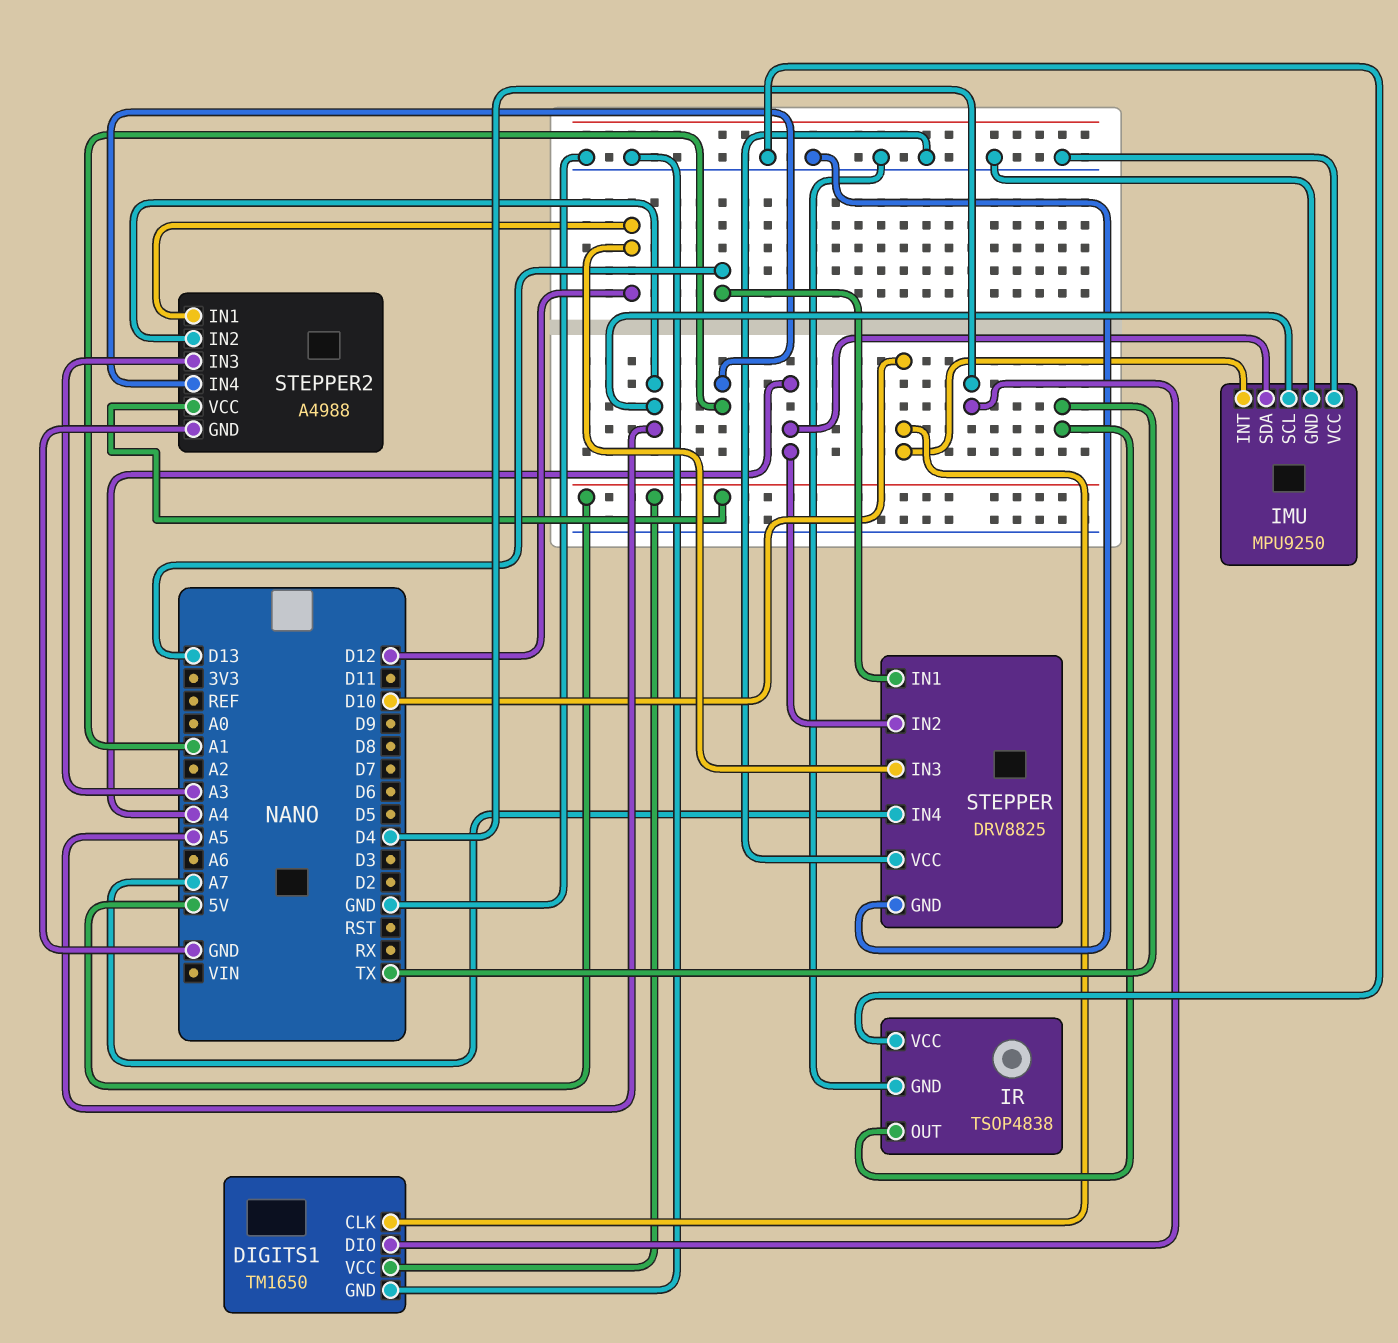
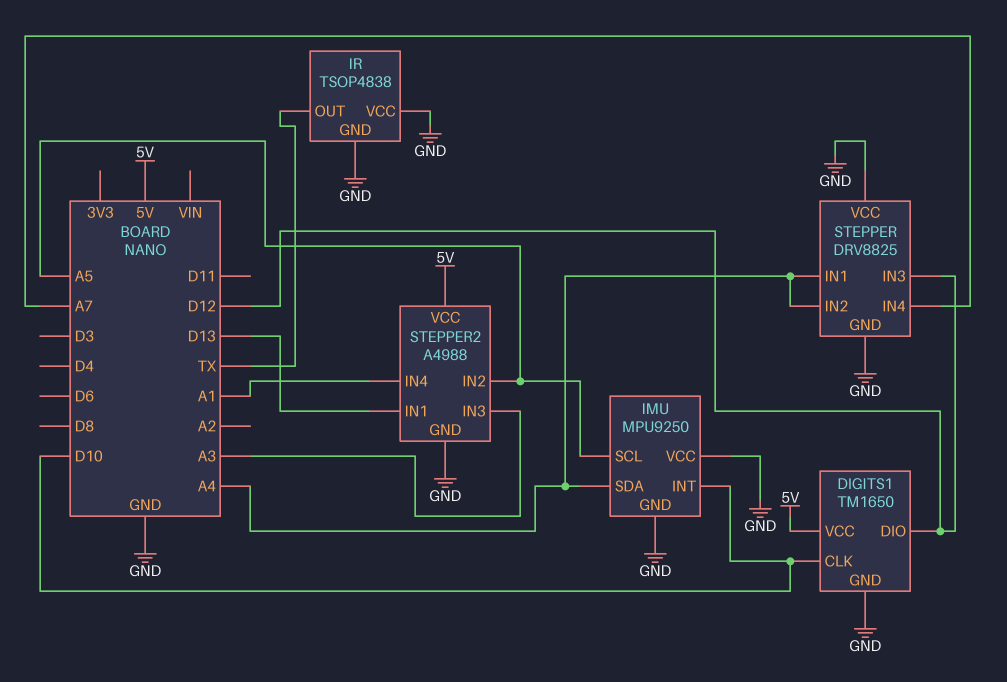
DIGITS1 pin DIO: D4 -> D12
STEPPER pin IN1: D13 -> A4
STEPPER2 pin IN1: D12 -> D13

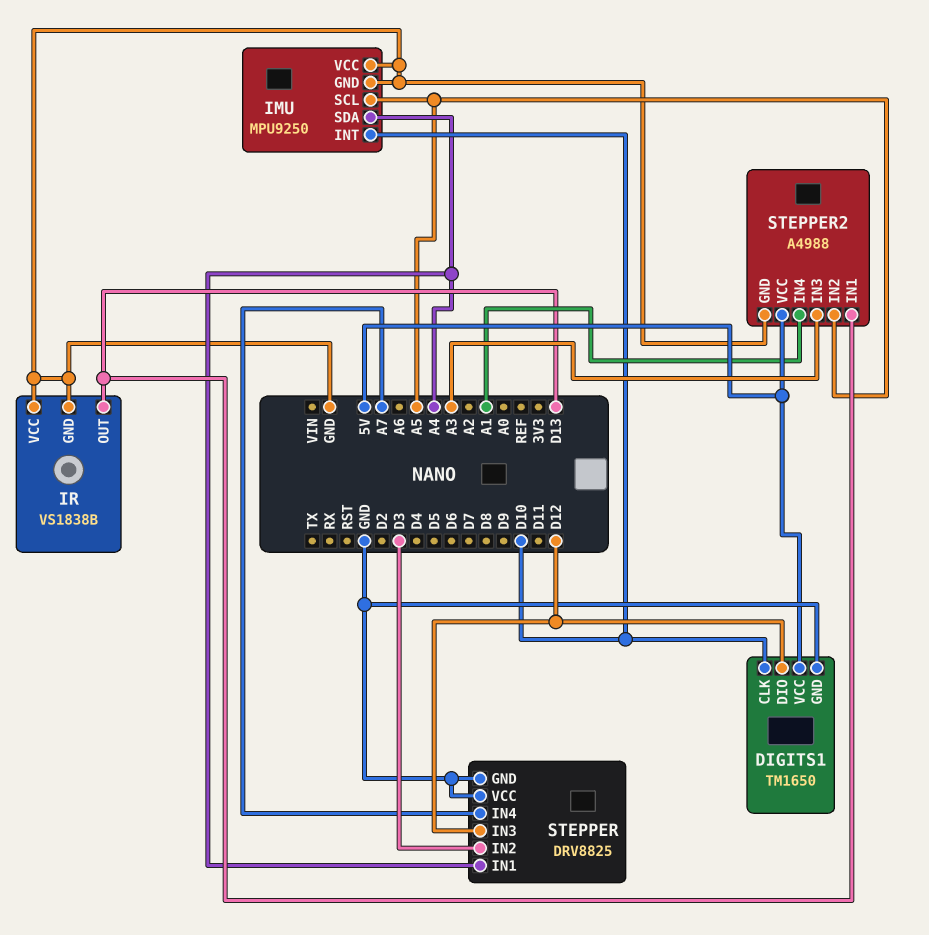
IR: TSOP4838 -> VS1838B
IR pin OUT: TX -> D13
STEPPER pin IN2: A4 -> D3

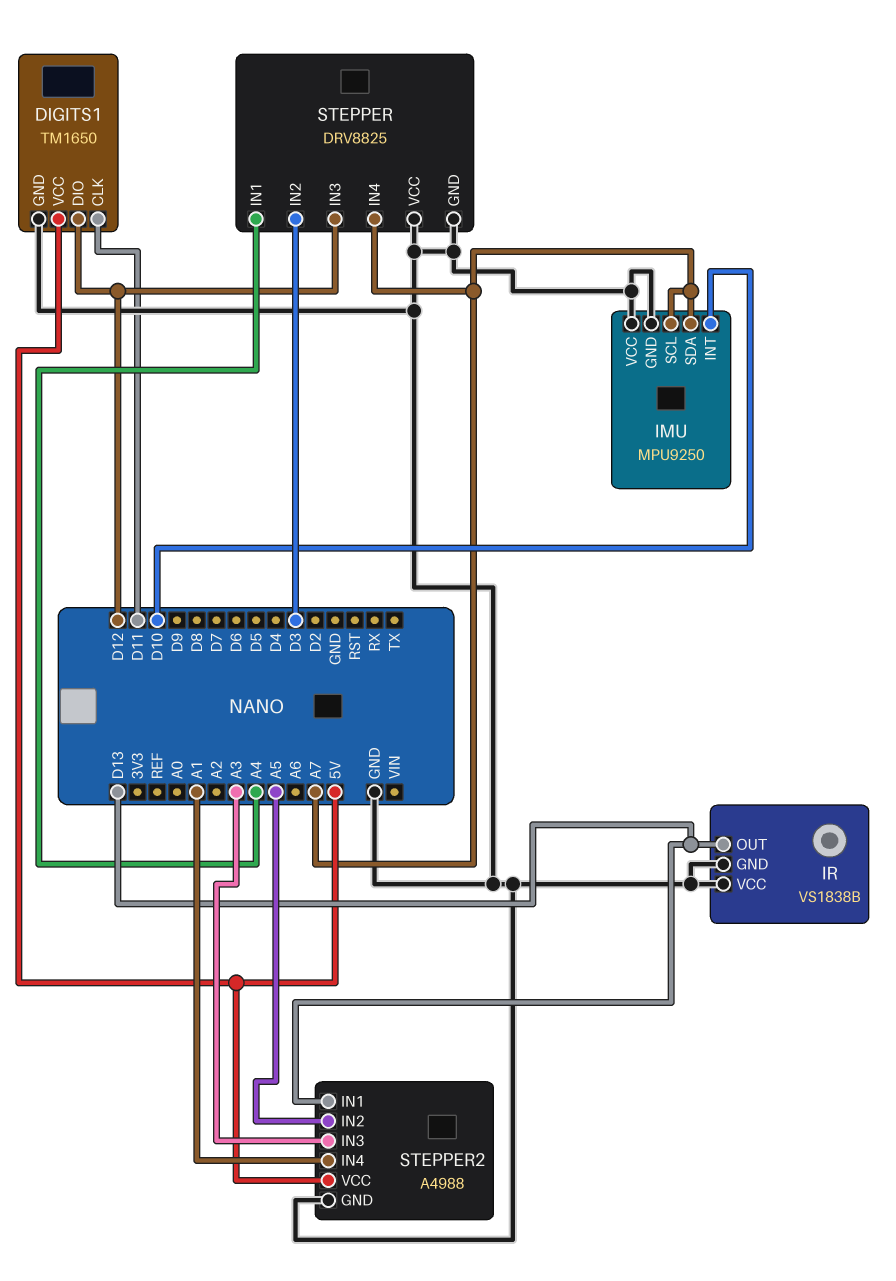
DIGITS1 pin CLK: D10 -> D11
IMU pin SCL: A5 -> A7
IMU pin SDA: A4 -> A7

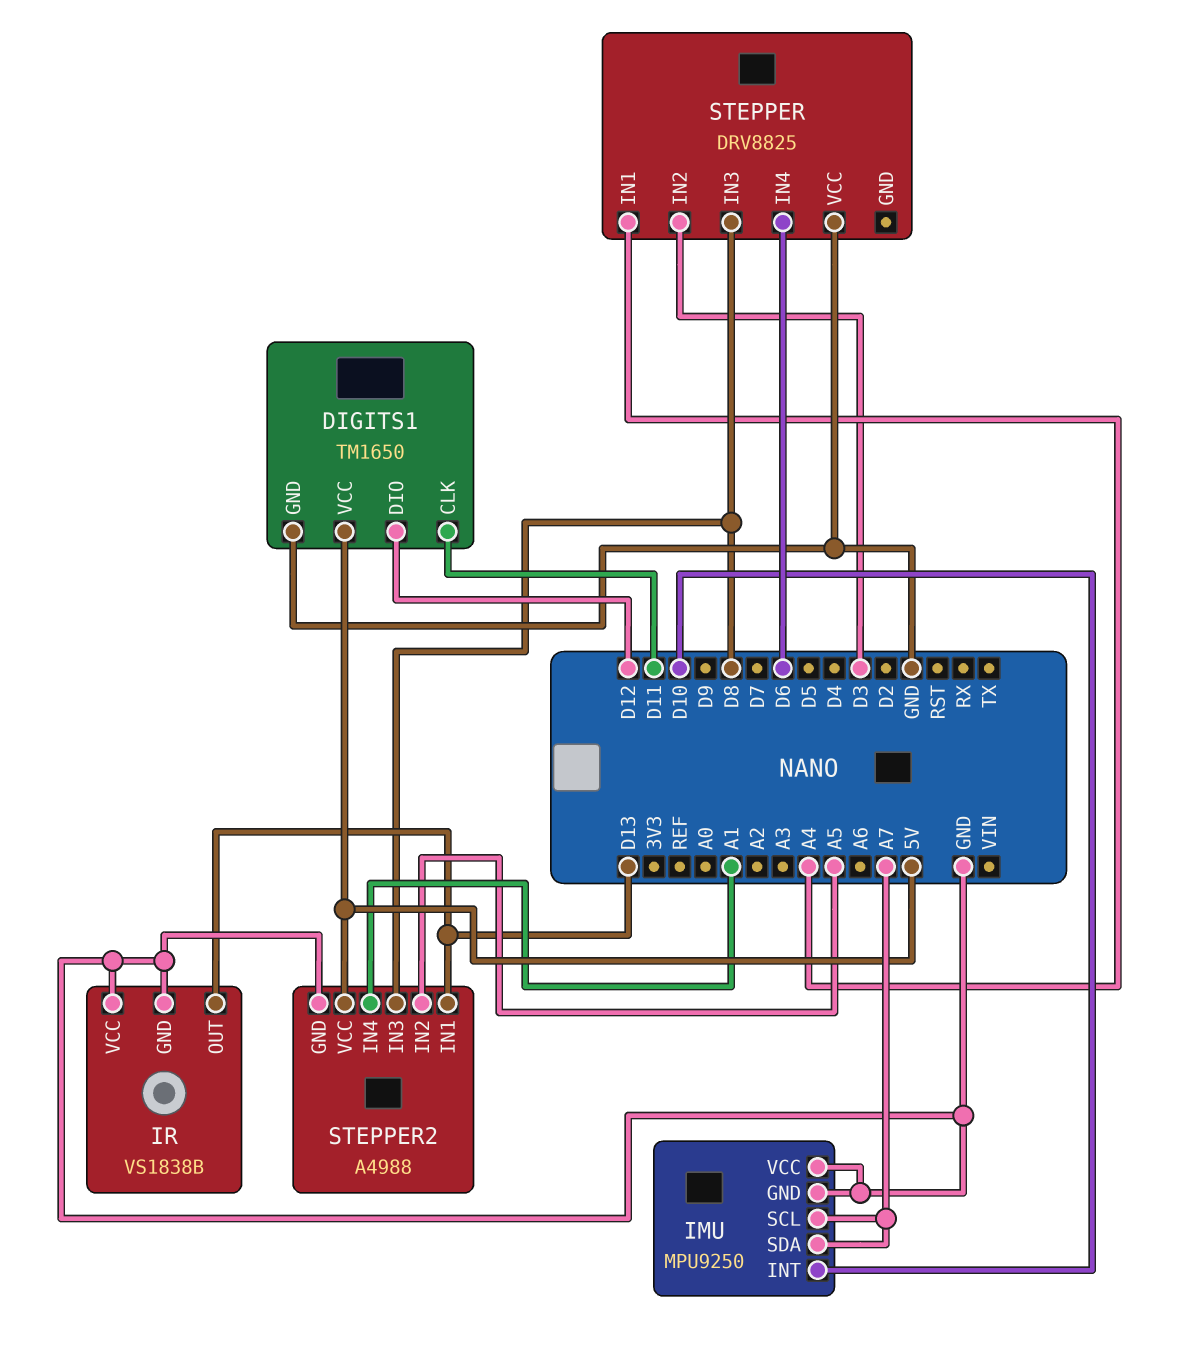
STEPPER pin GND: GND -> none
STEPPER pin IN3: D12 -> D8
STEPPER pin IN4: A7 -> D6
STEPPER2 pin IN3: A3 -> D8

